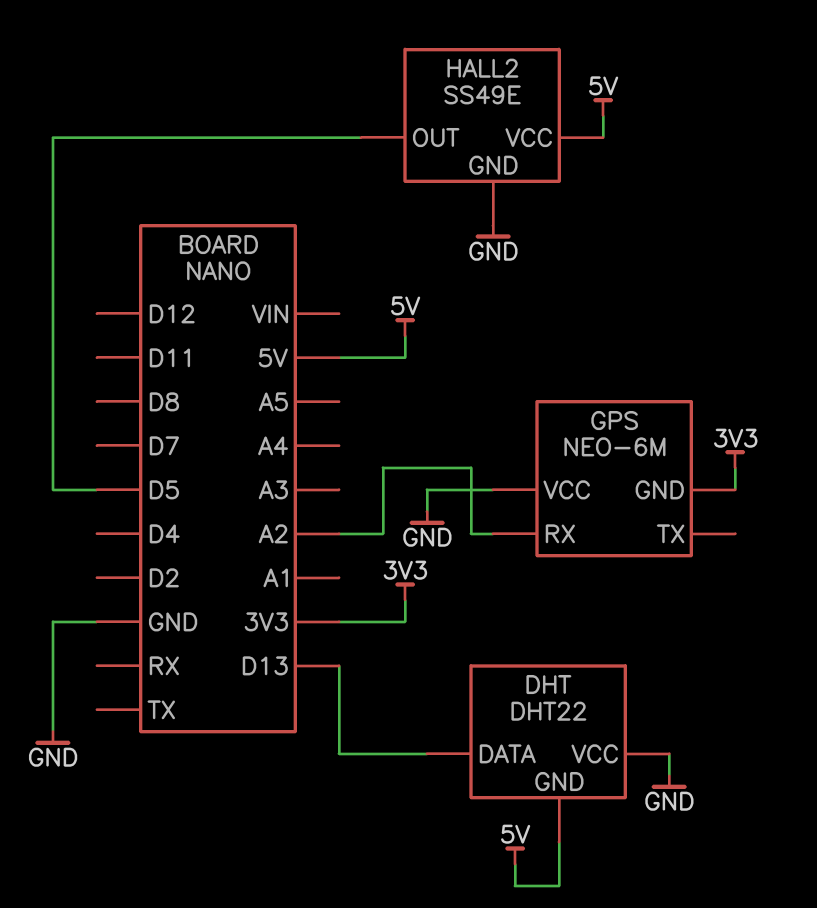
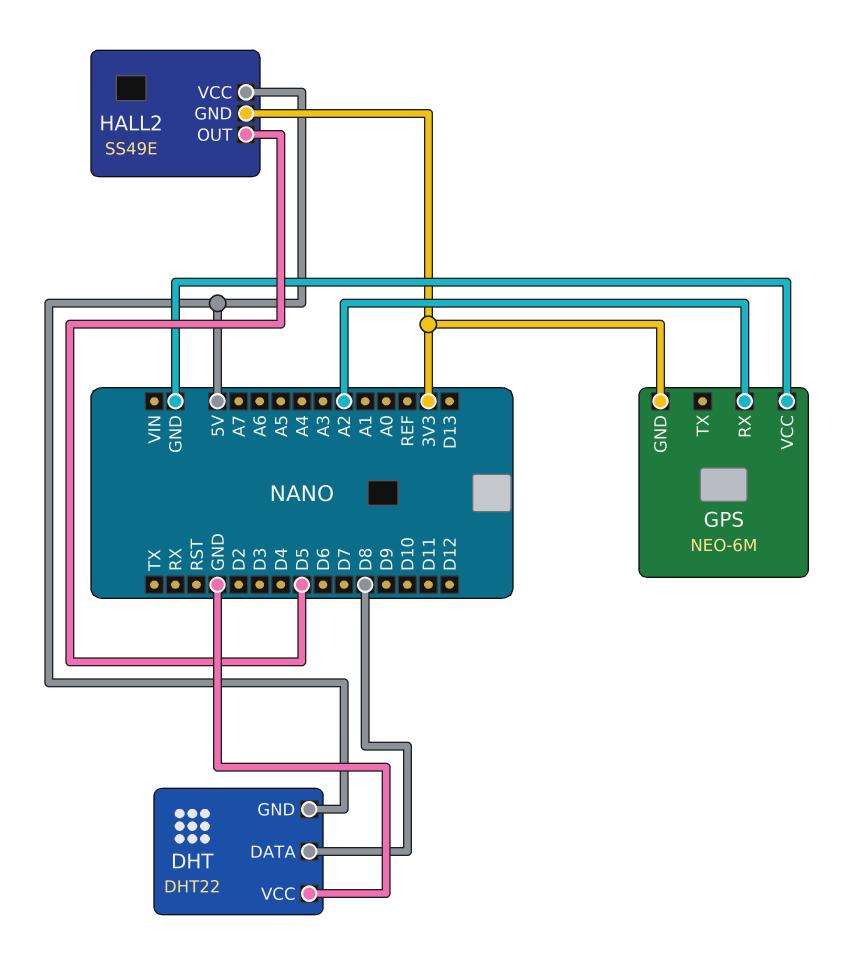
DHT pin DATA: D13 -> D8
HALL2 pin GND: GND -> 3V3

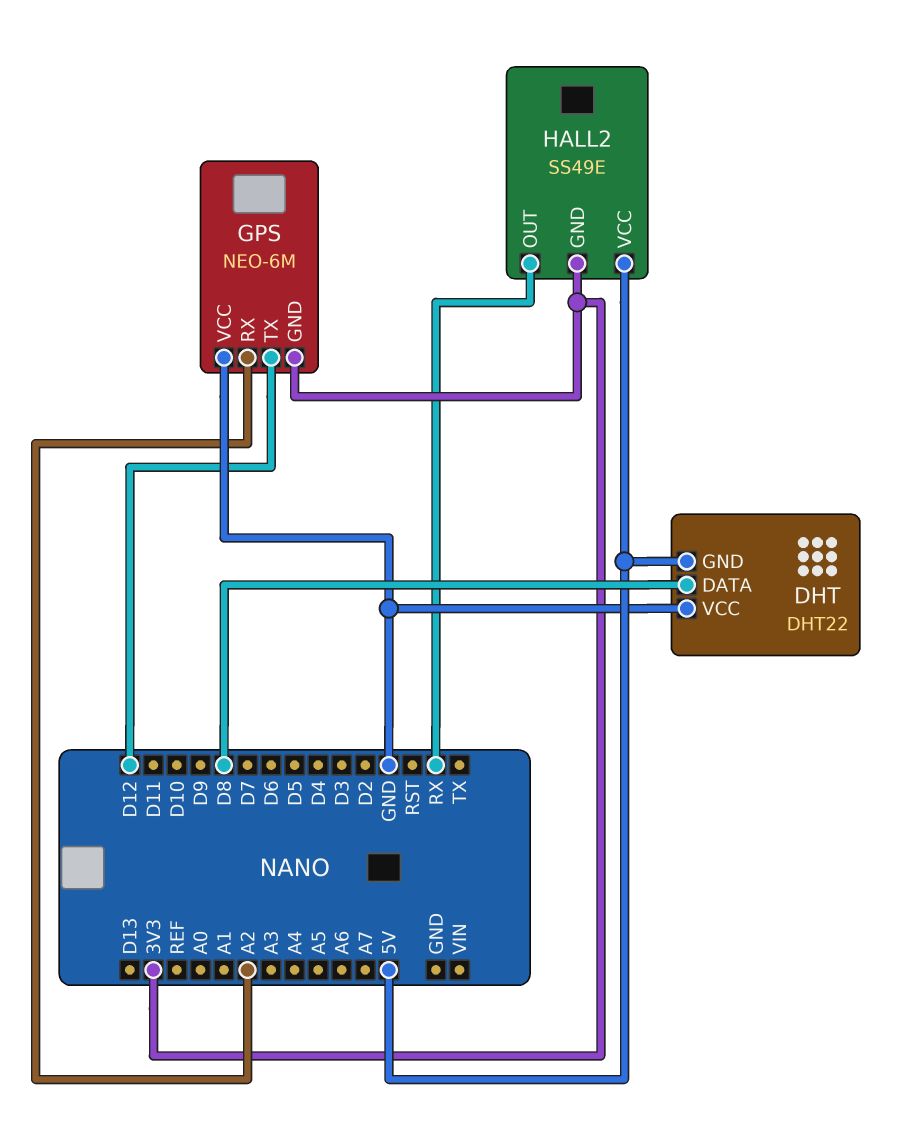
GPS pin TX: none -> D12
HALL2 pin OUT: D5 -> RX

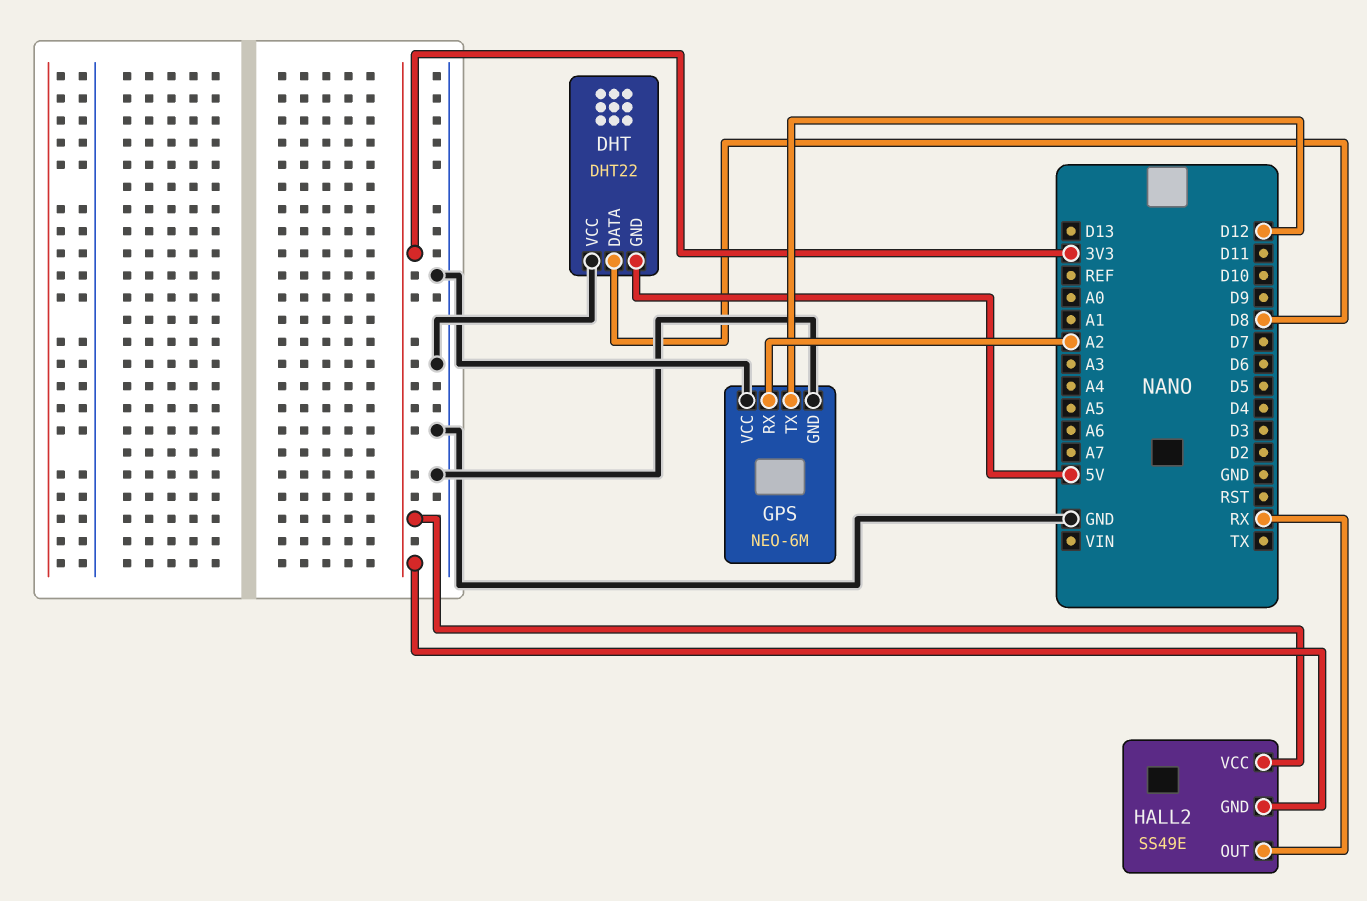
GPS pin GND: 3V3 -> GND
HALL2 pin VCC: 5V -> 3V3

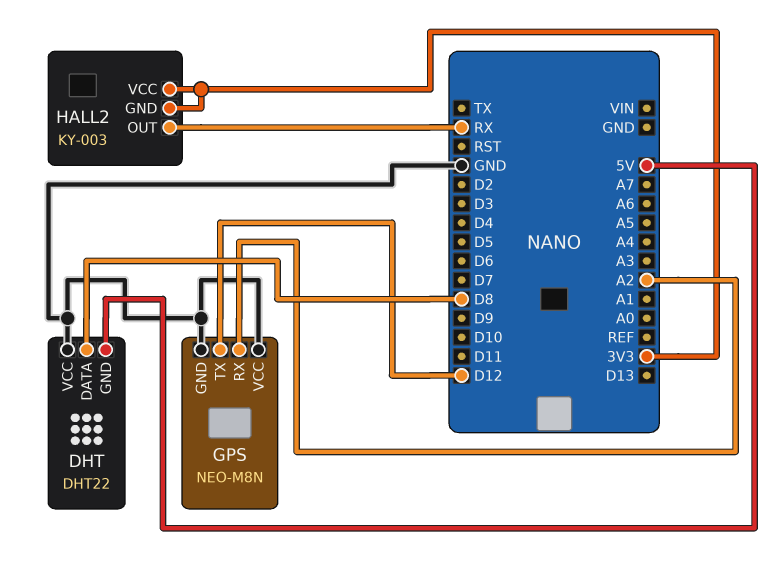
GPS: NEO-6M -> NEO-M8N
HALL2: SS49E -> KY-003

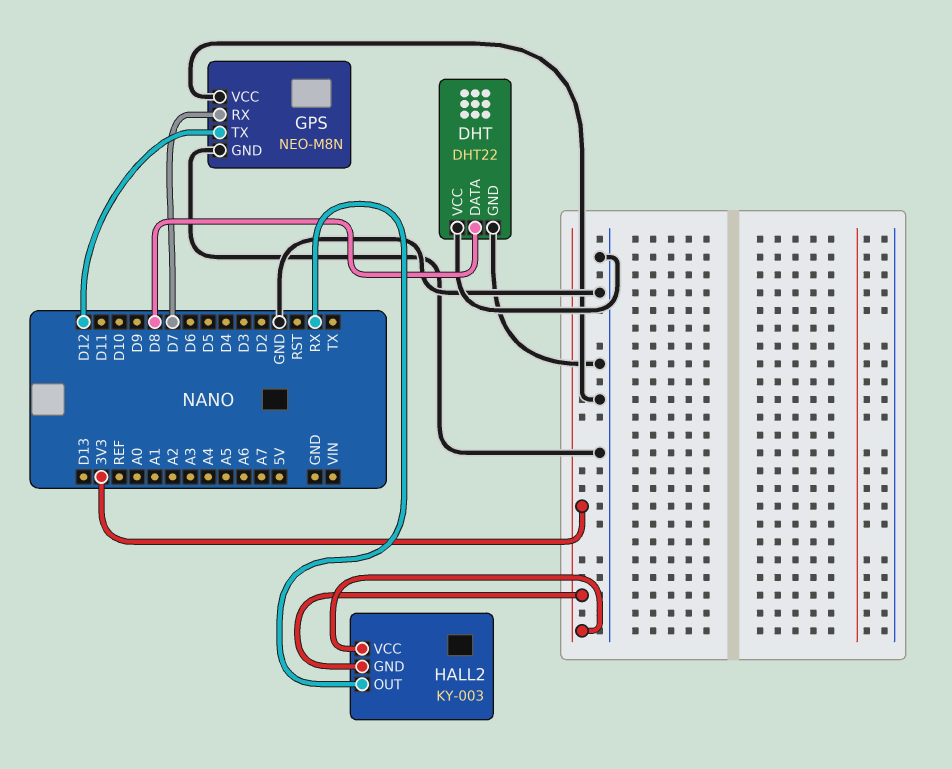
DHT pin GND: 5V -> GND
GPS pin RX: A2 -> D7

